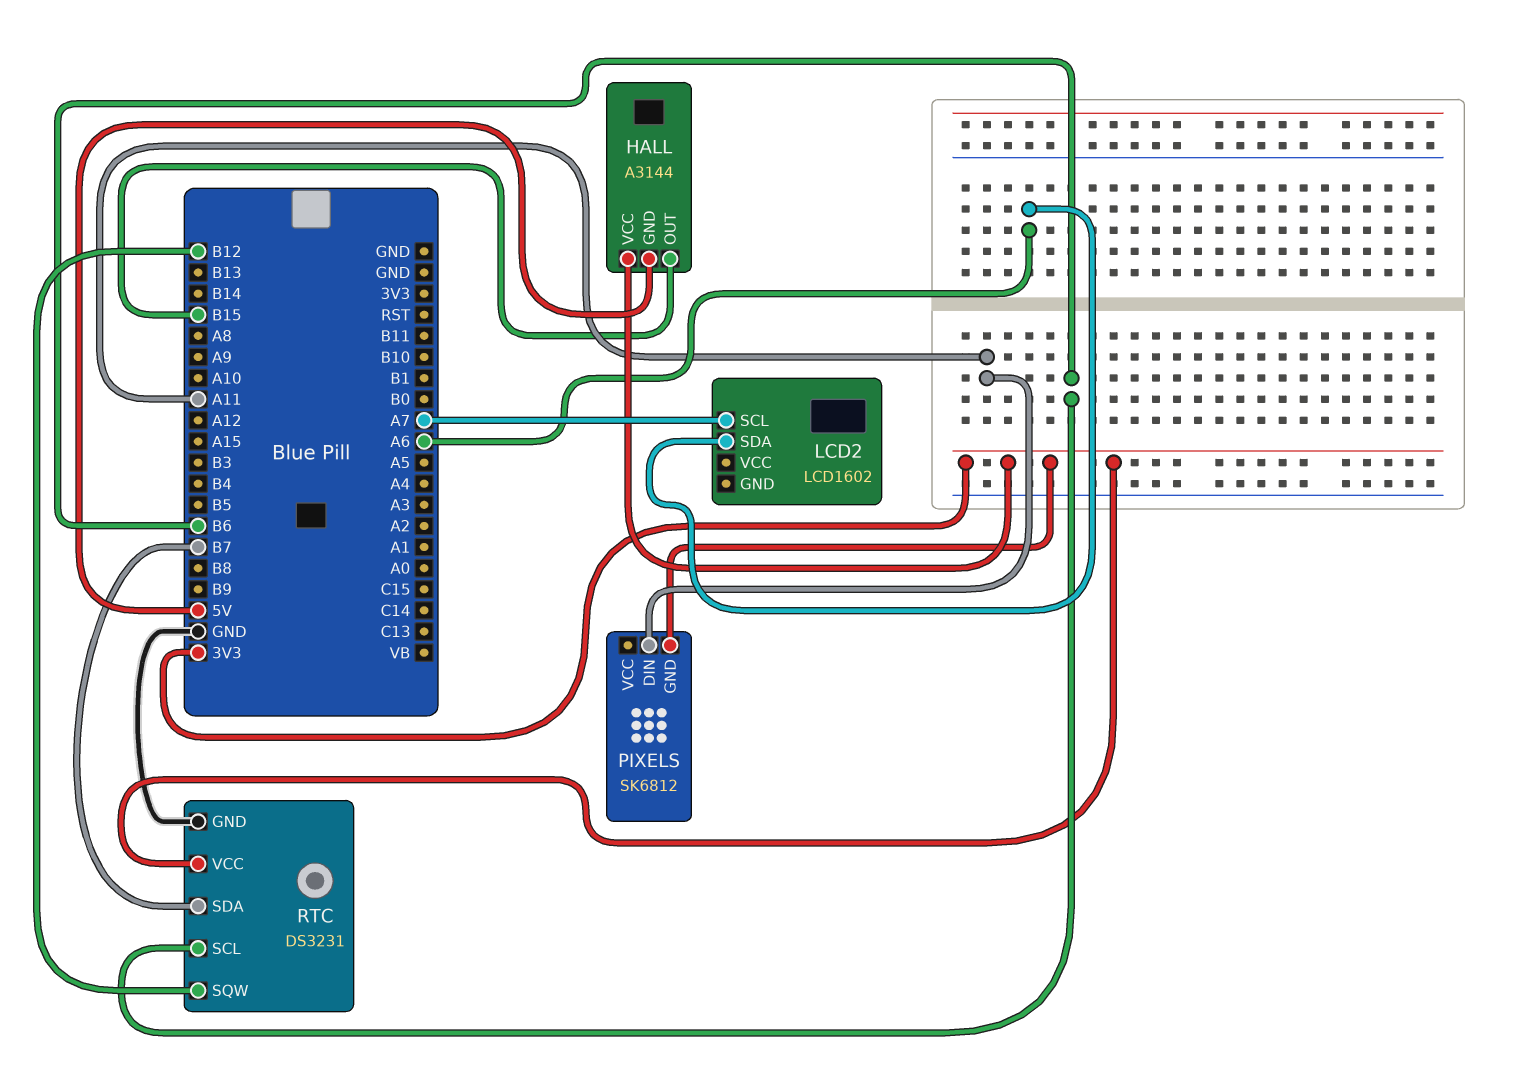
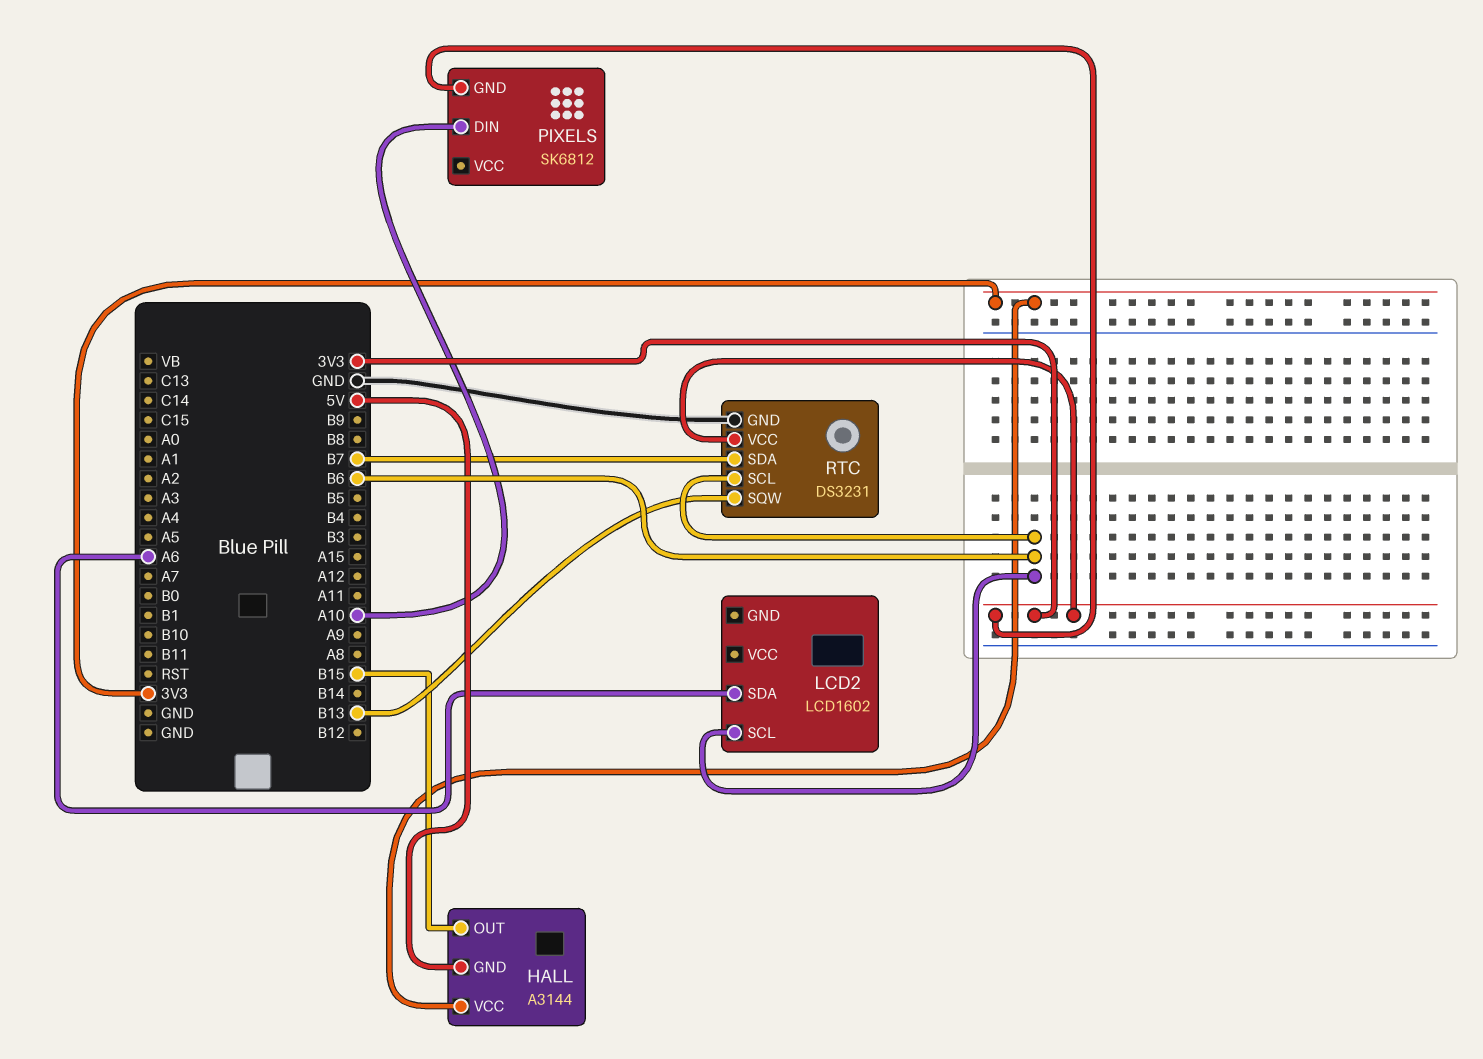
LCD2 pin SCL: A7 -> B6
PIXELS pin DIN: A11 -> A10
RTC pin SQW: B12 -> B13

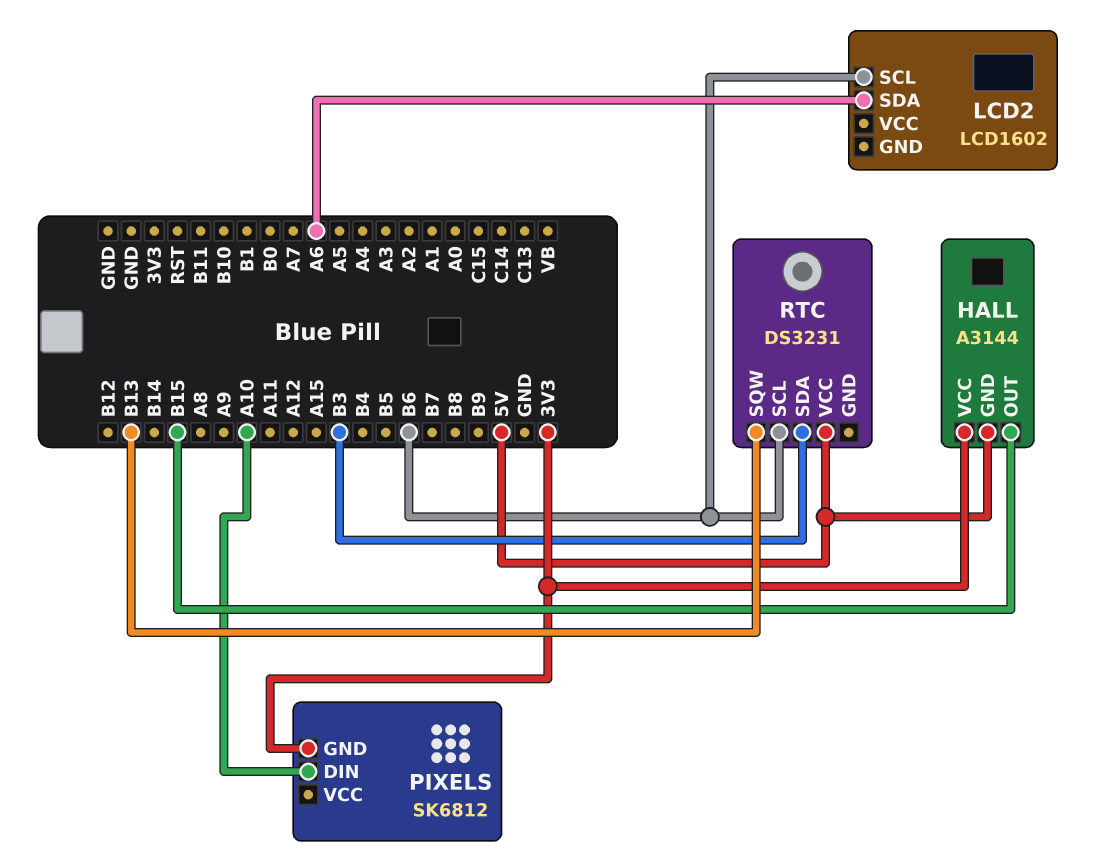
RTC pin GND: GND -> none
RTC pin SDA: B7 -> B3
RTC pin VCC: 3V3 -> 5V

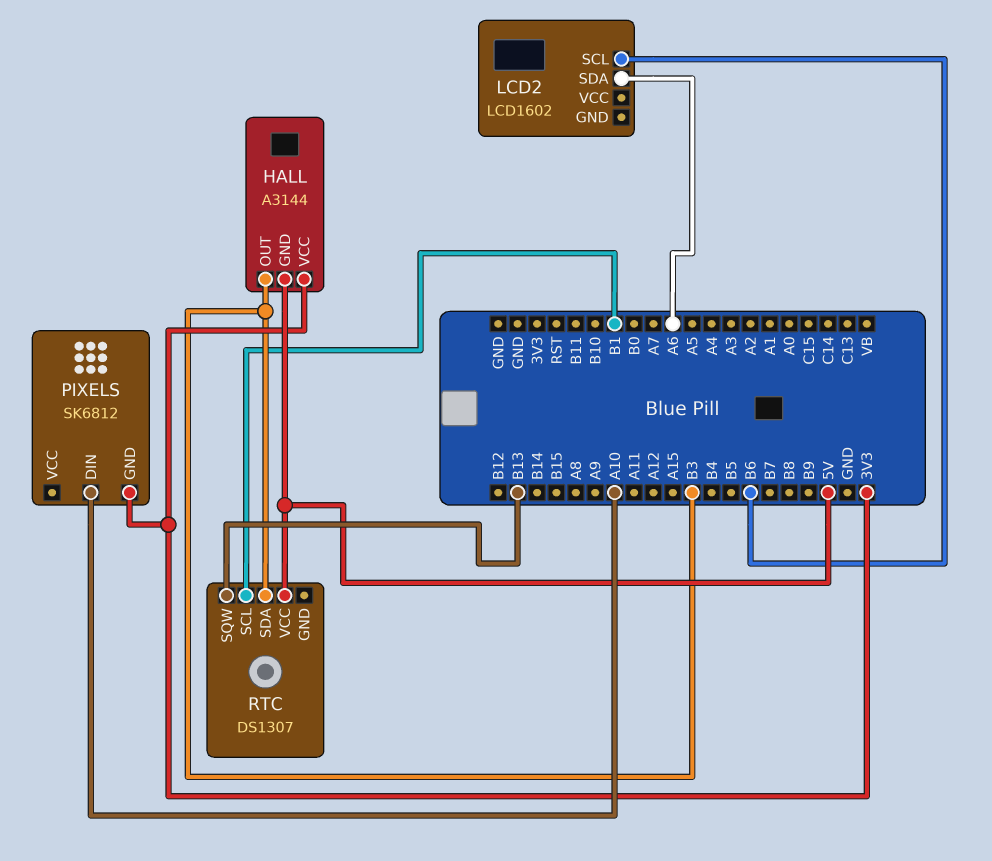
HALL pin OUT: B15 -> B3
RTC: DS3231 -> DS1307
RTC pin SCL: B6 -> B1

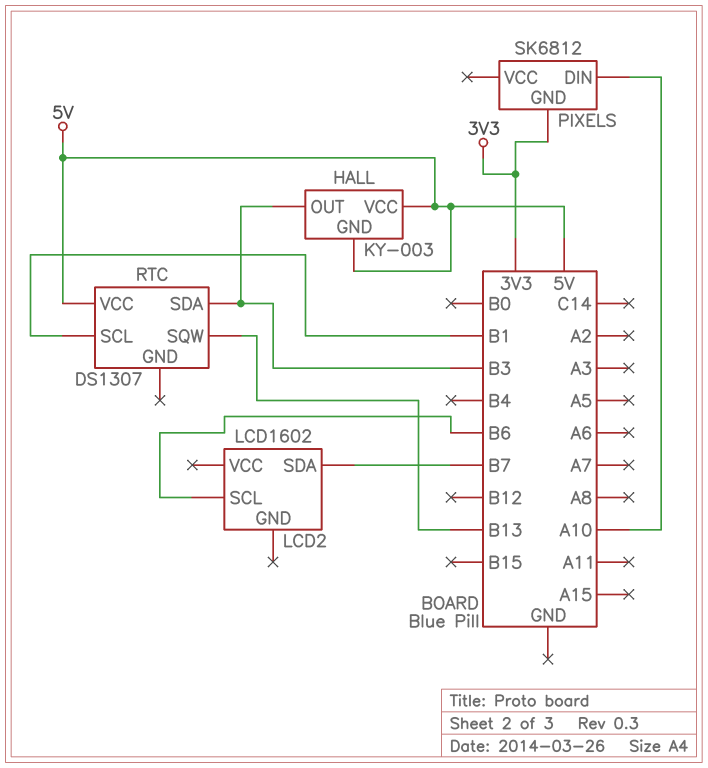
HALL: A3144 -> KY-003
HALL pin VCC: 3V3 -> 5V
LCD2 pin SDA: A6 -> B7

